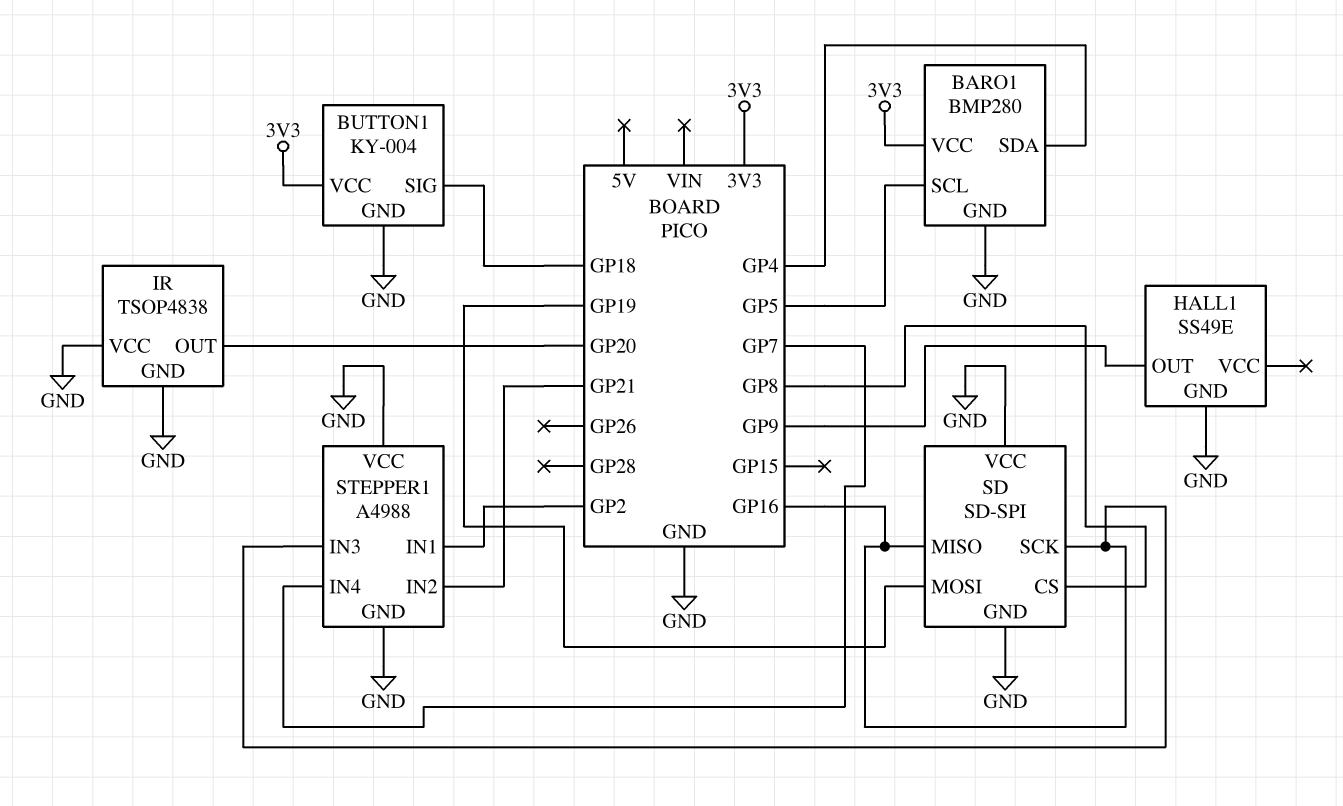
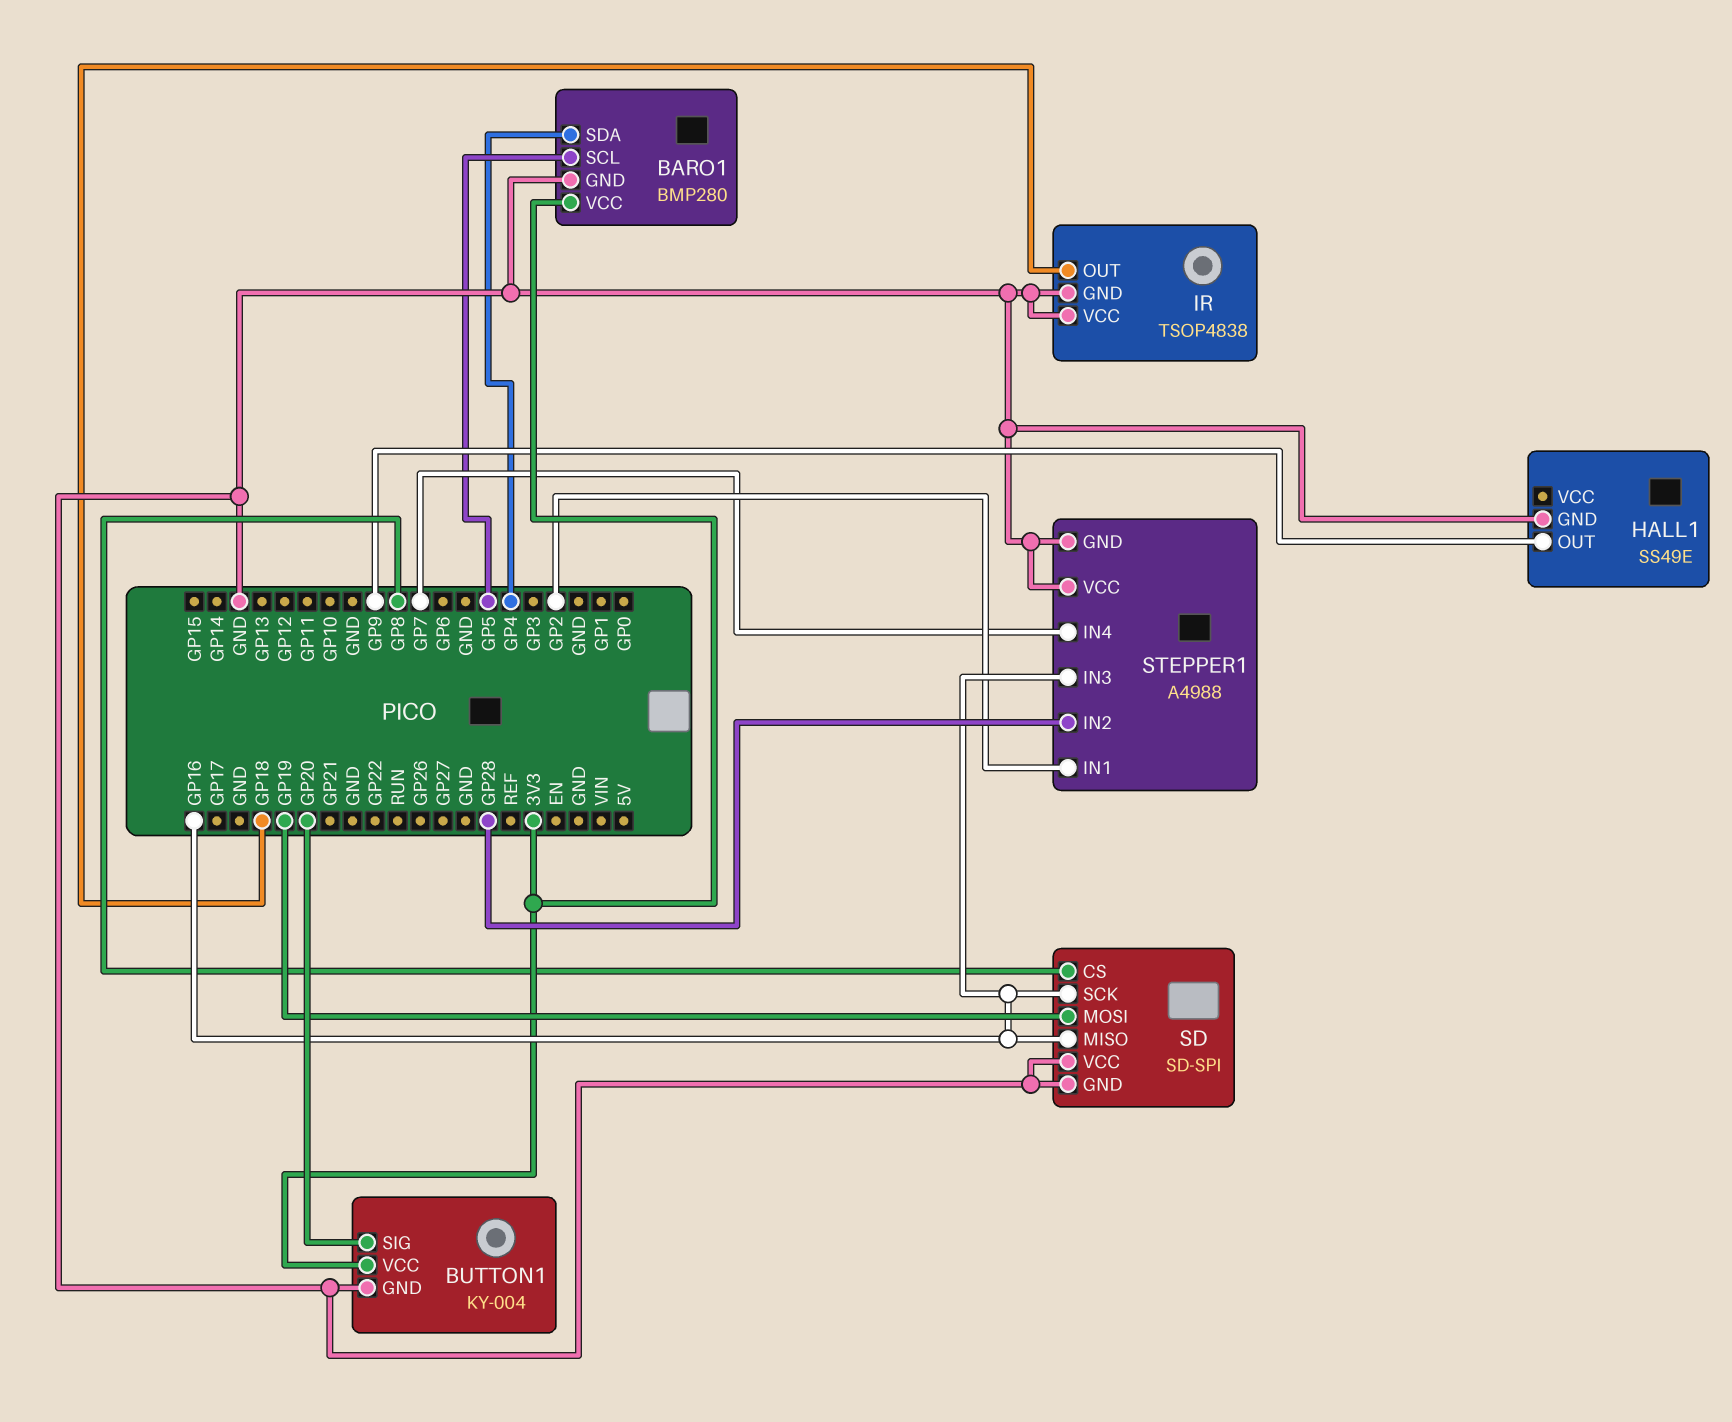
BUTTON1 pin SIG: GP18 -> GP20
IR pin OUT: GP20 -> GP18
STEPPER1 pin IN2: GP21 -> GP28

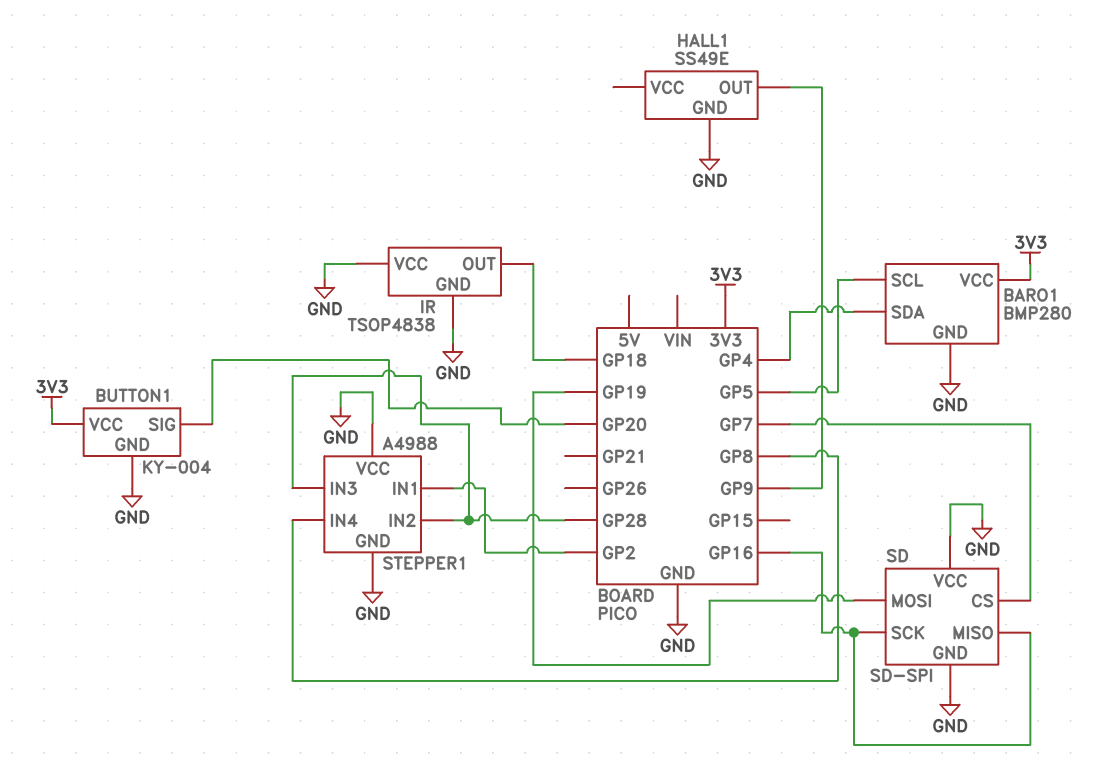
SD pin CS: GP8 -> GP7
STEPPER1 pin IN3: GP16 -> GP28
STEPPER1 pin IN4: GP7 -> GP8

